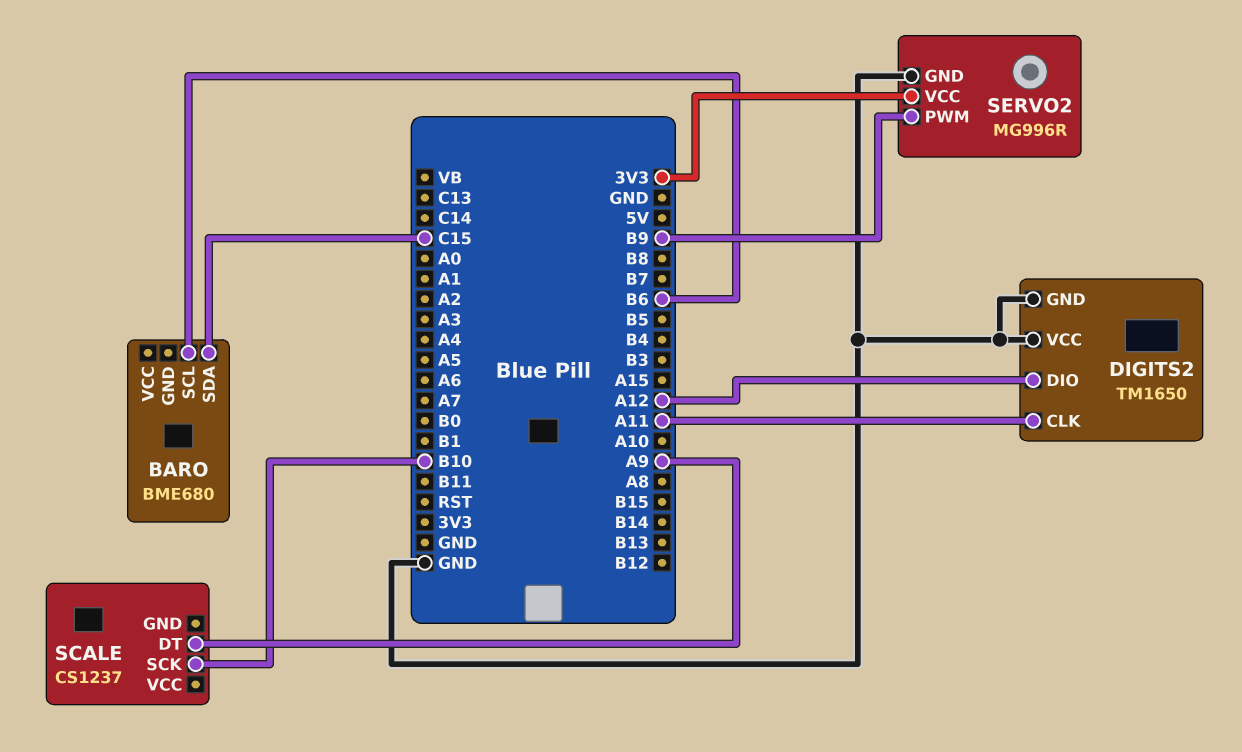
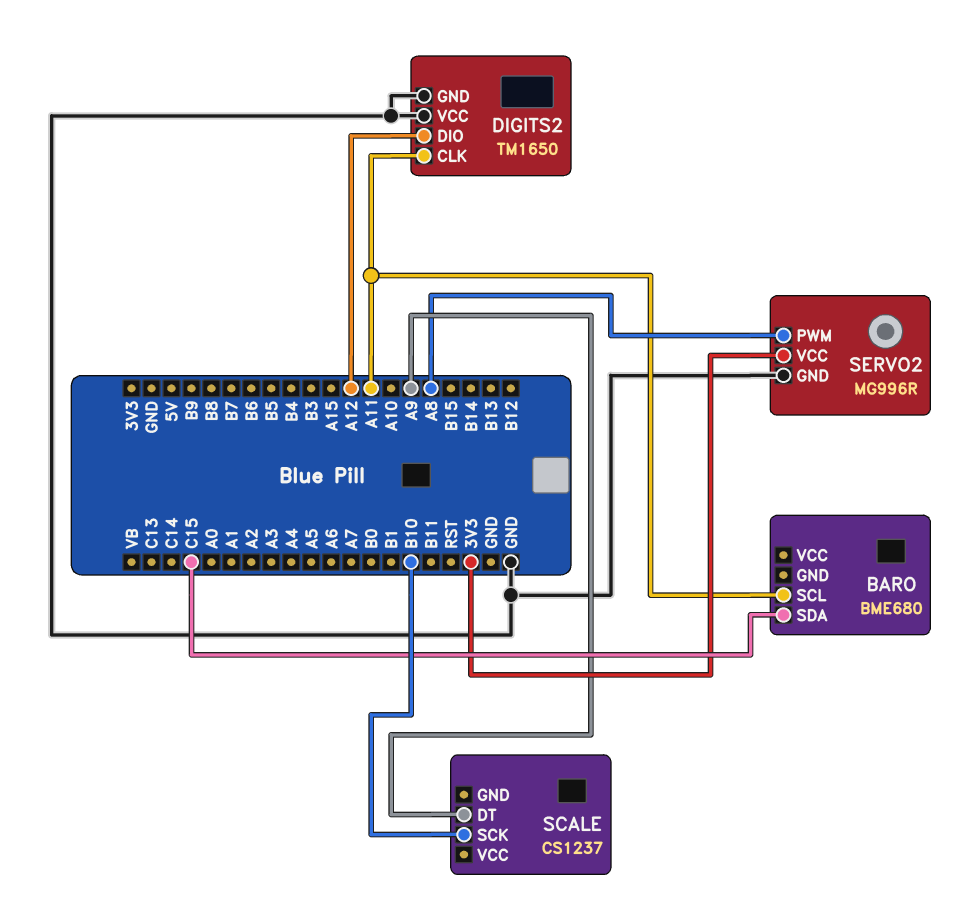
BARO pin SCL: B6 -> A11
SERVO2 pin PWM: B9 -> A8

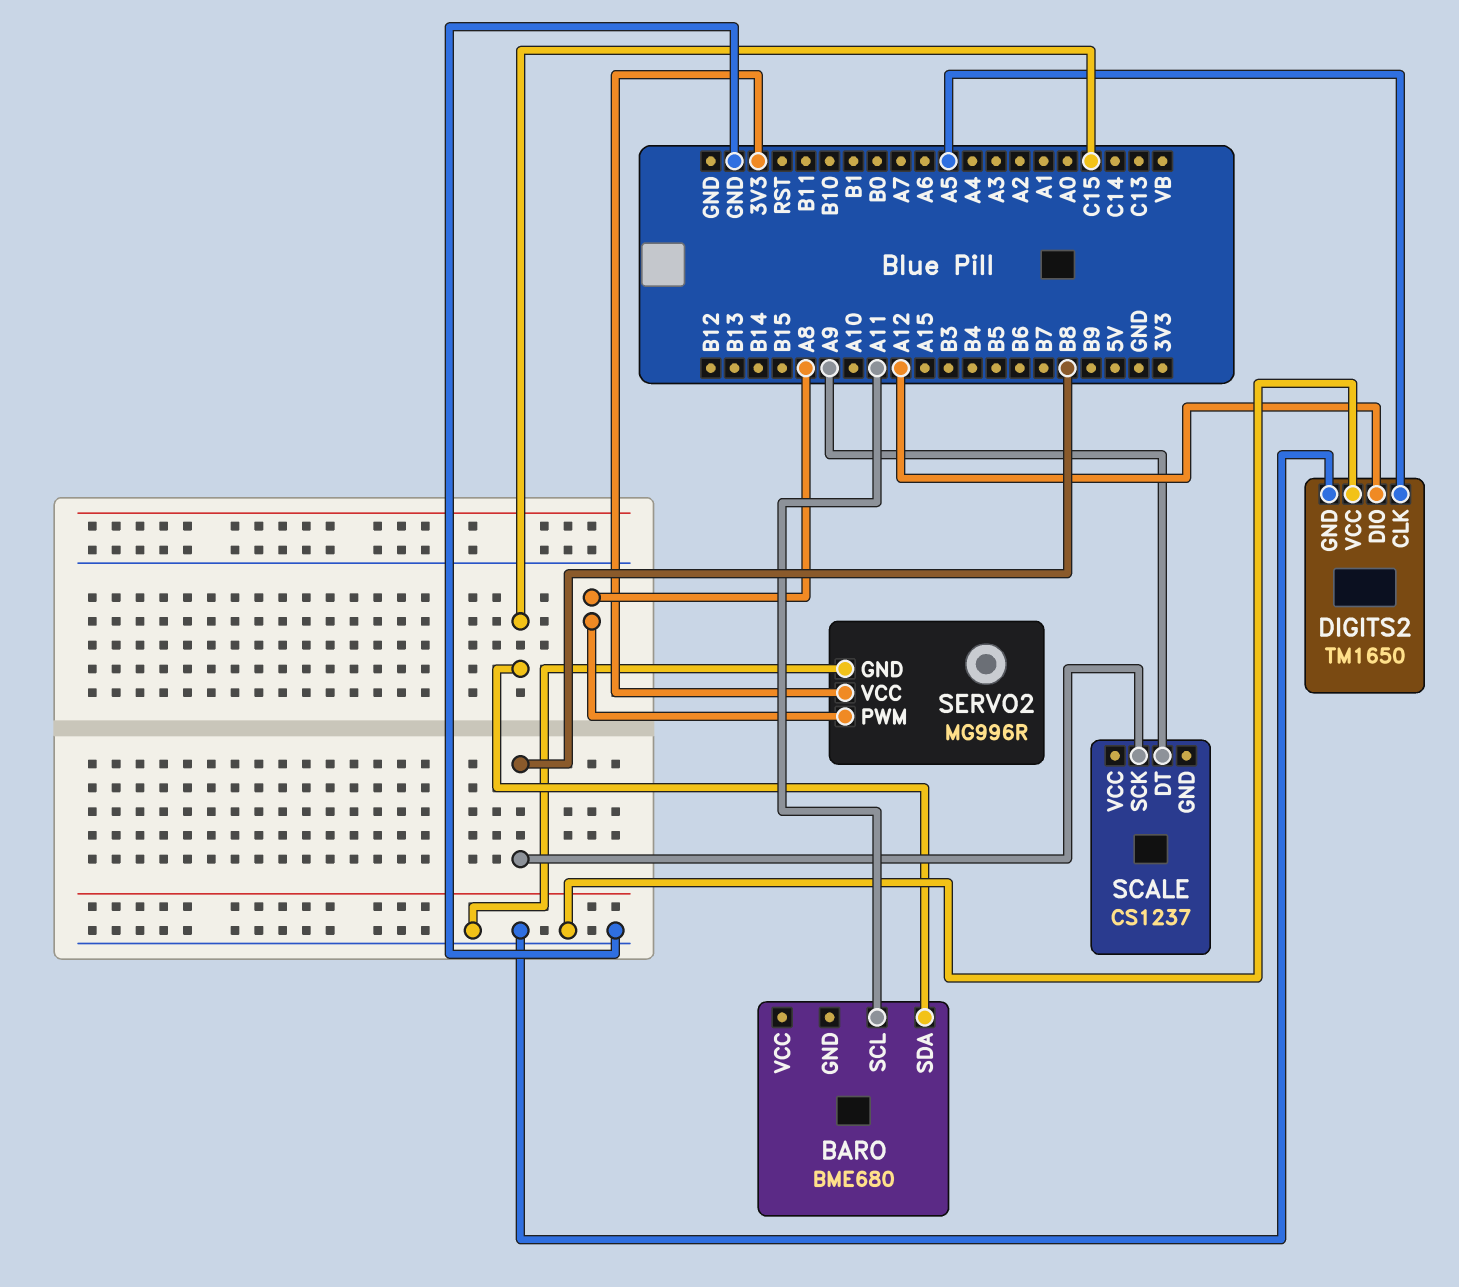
DIGITS2 pin CLK: A11 -> A5
SCALE pin SCK: B10 -> B8

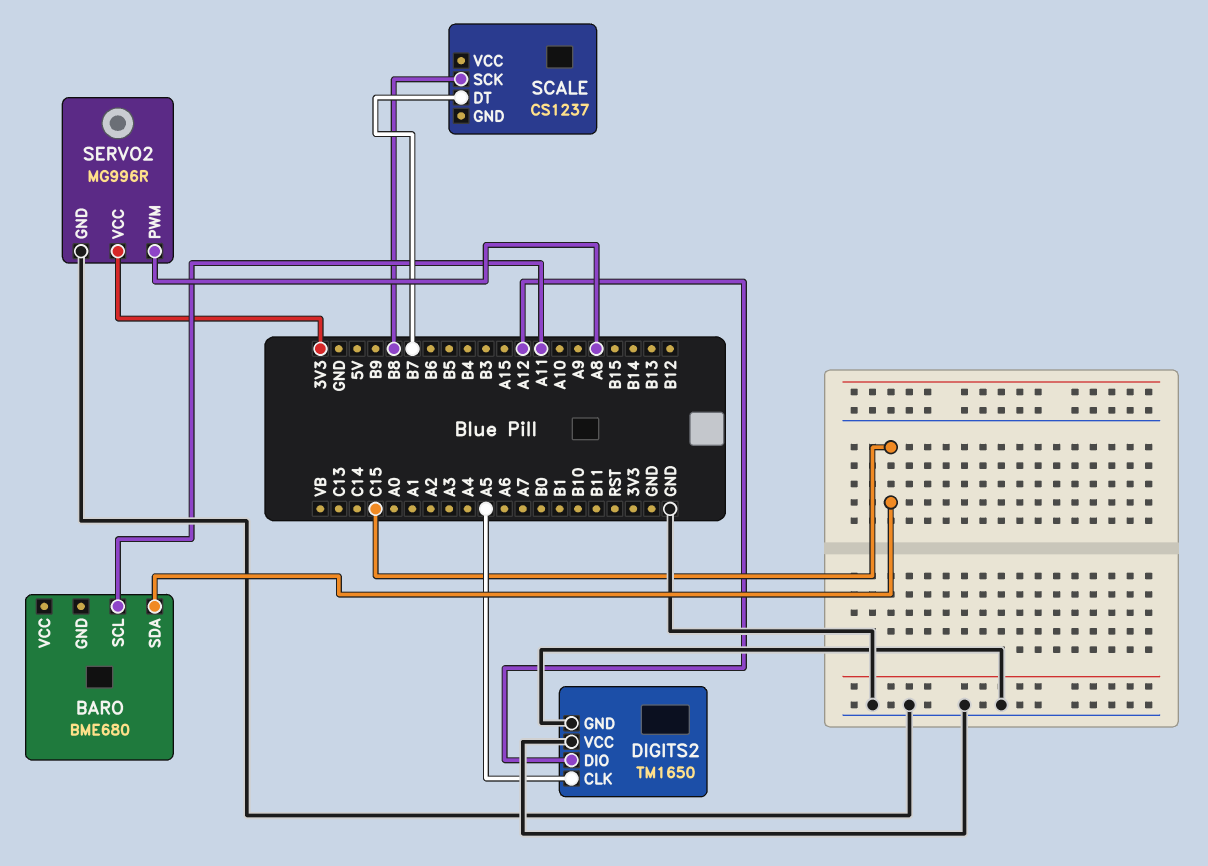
SCALE pin DT: A9 -> B7

